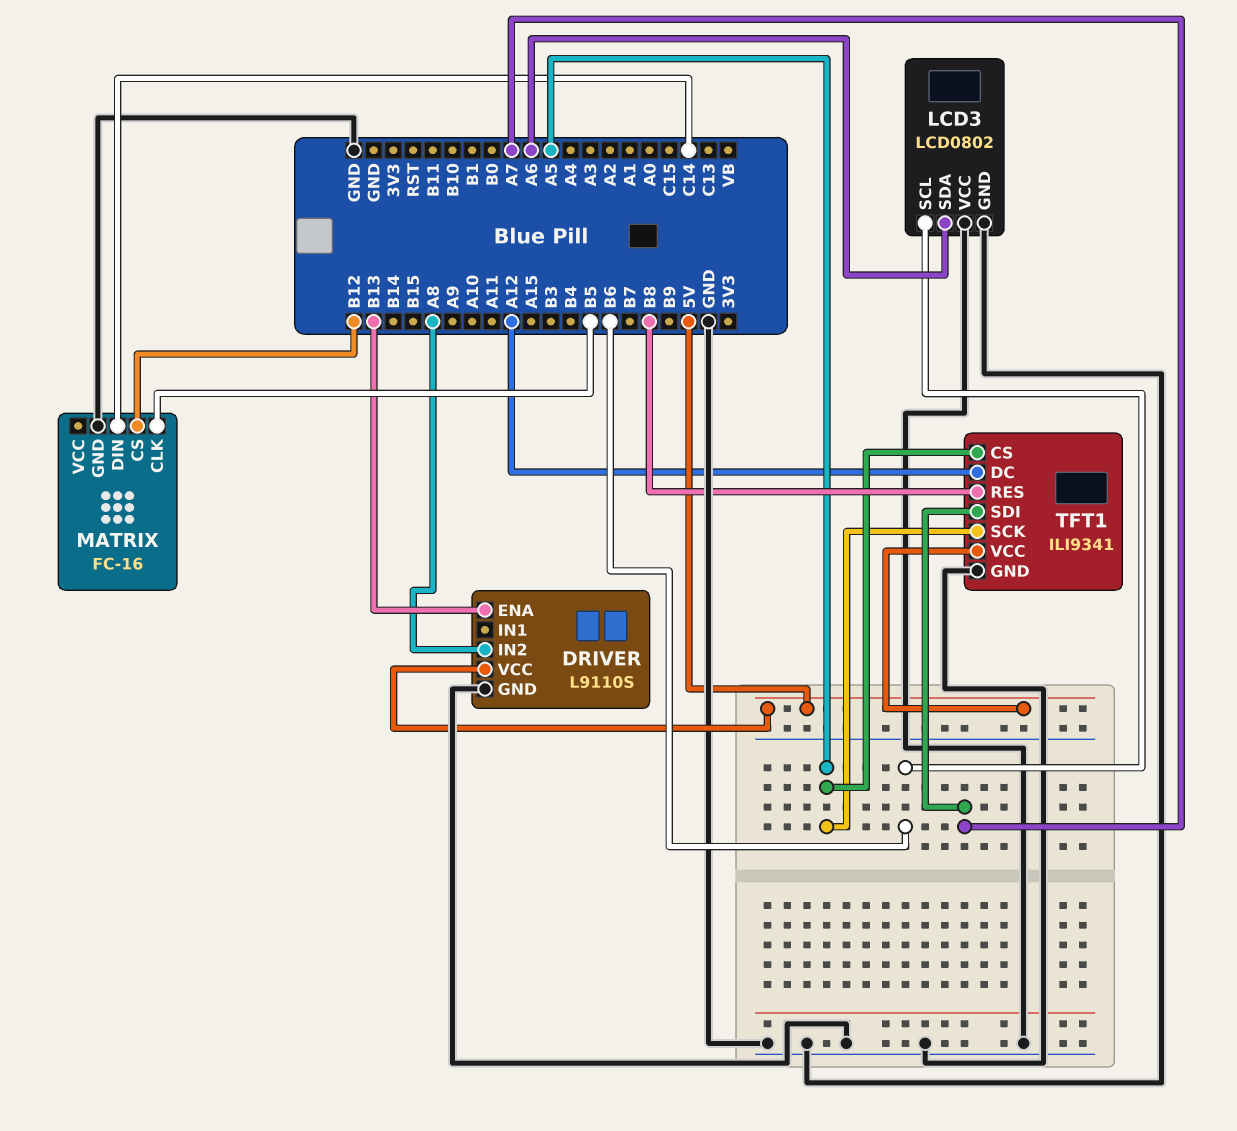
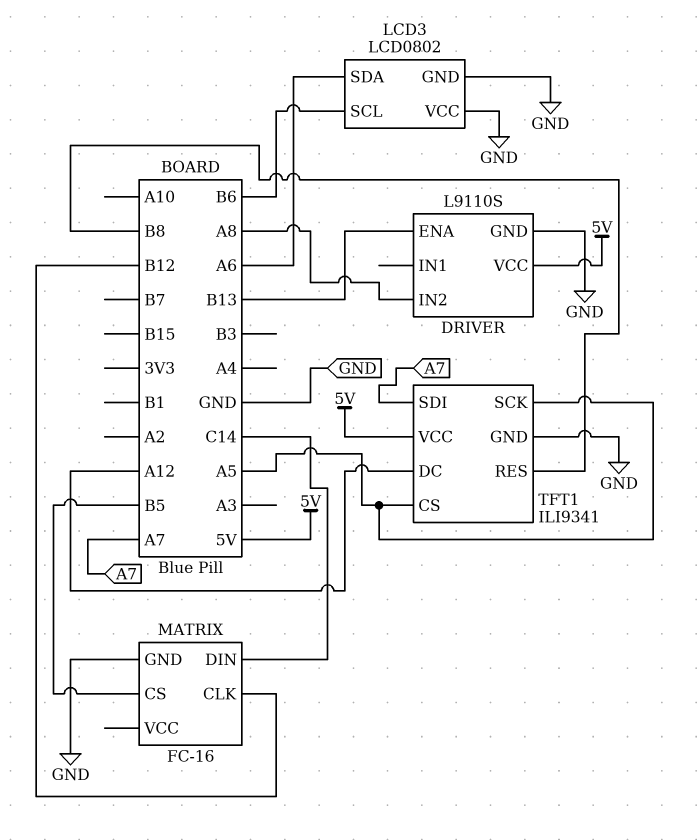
MATRIX pin CLK: B5 -> B12
MATRIX pin CS: B12 -> B5

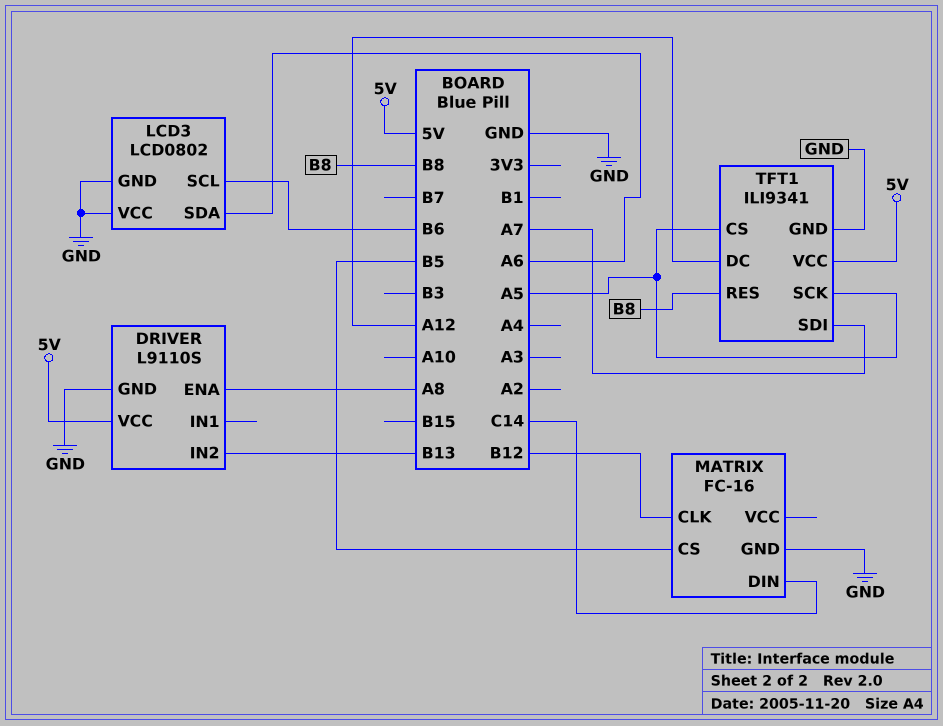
DRIVER pin ENA: B13 -> A8
DRIVER pin IN2: A8 -> B13

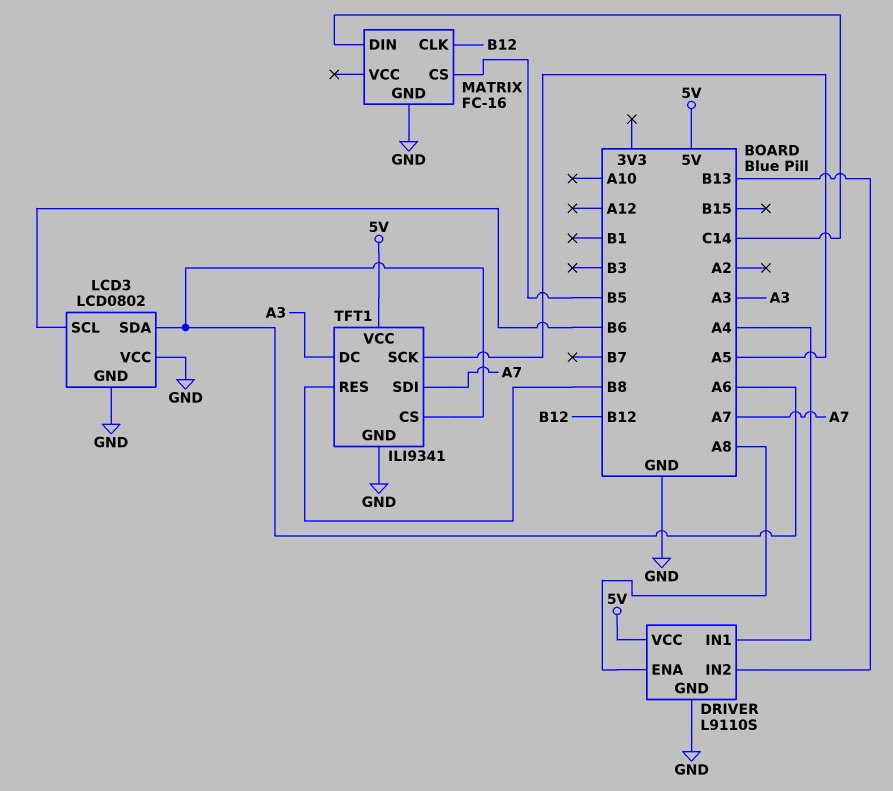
DRIVER pin IN1: none -> A4
TFT1 pin CS: A5 -> A6
TFT1 pin DC: A12 -> A3

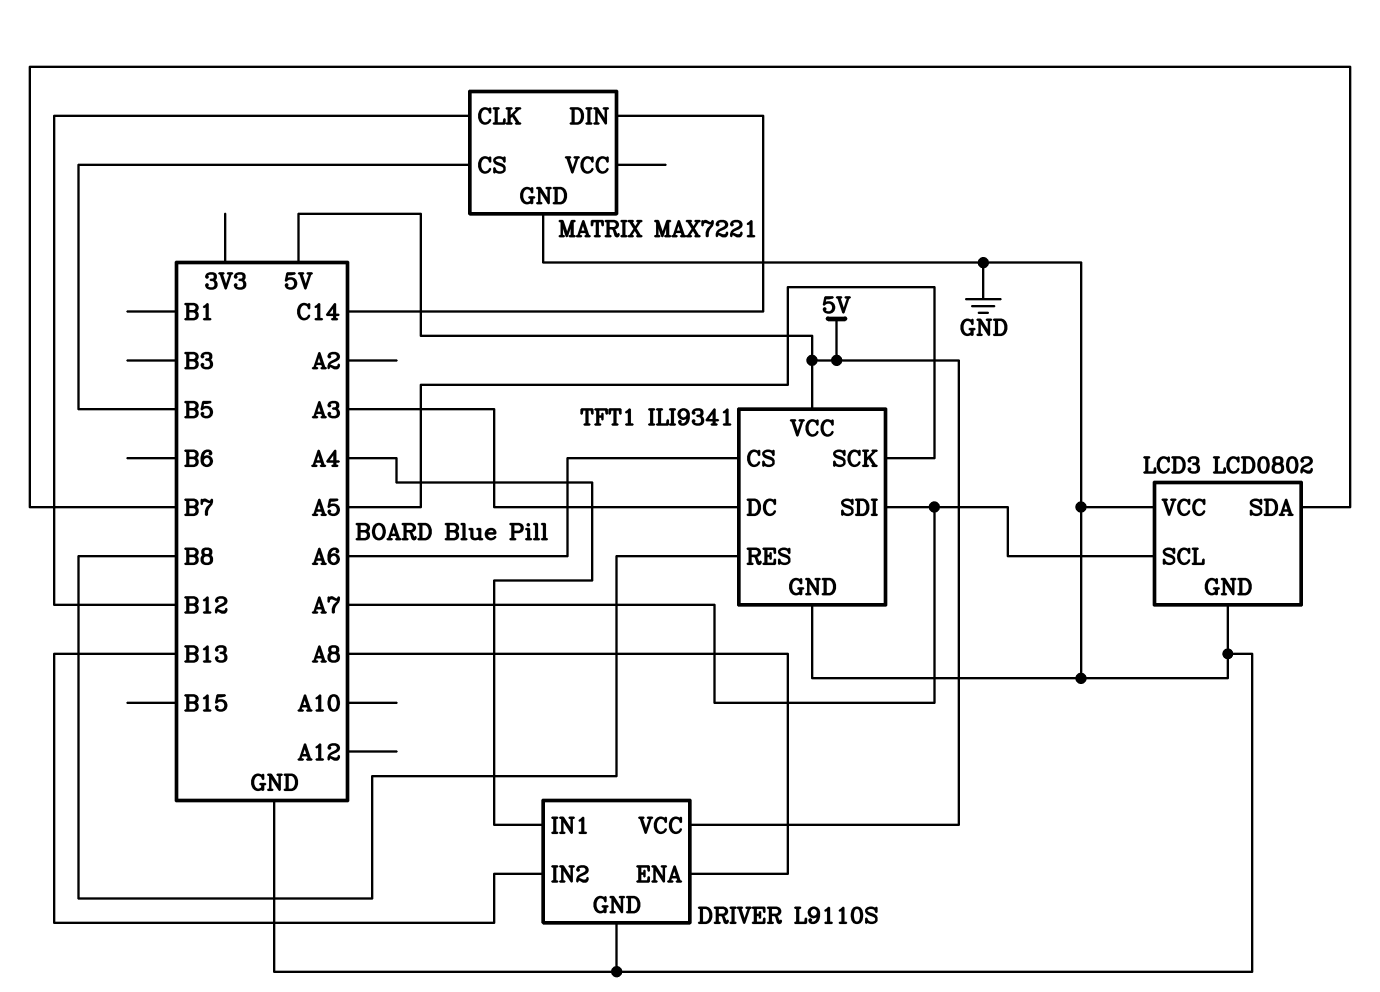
LCD3 pin SCL: B6 -> A7
LCD3 pin SDA: A6 -> B7
MATRIX: FC-16 -> MAX7221

